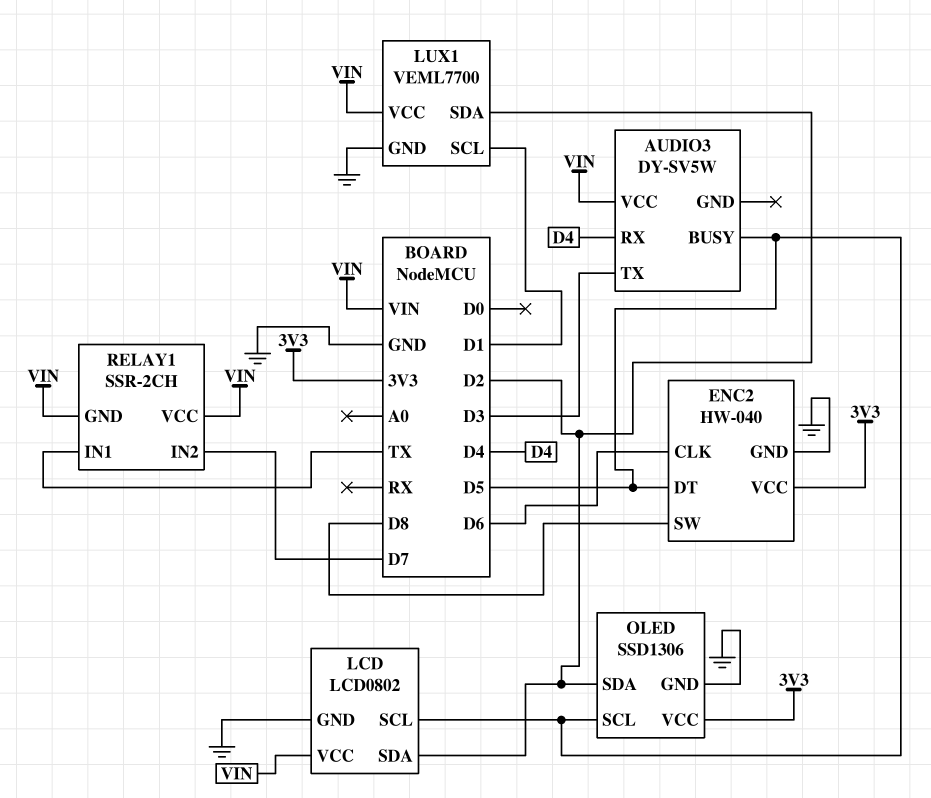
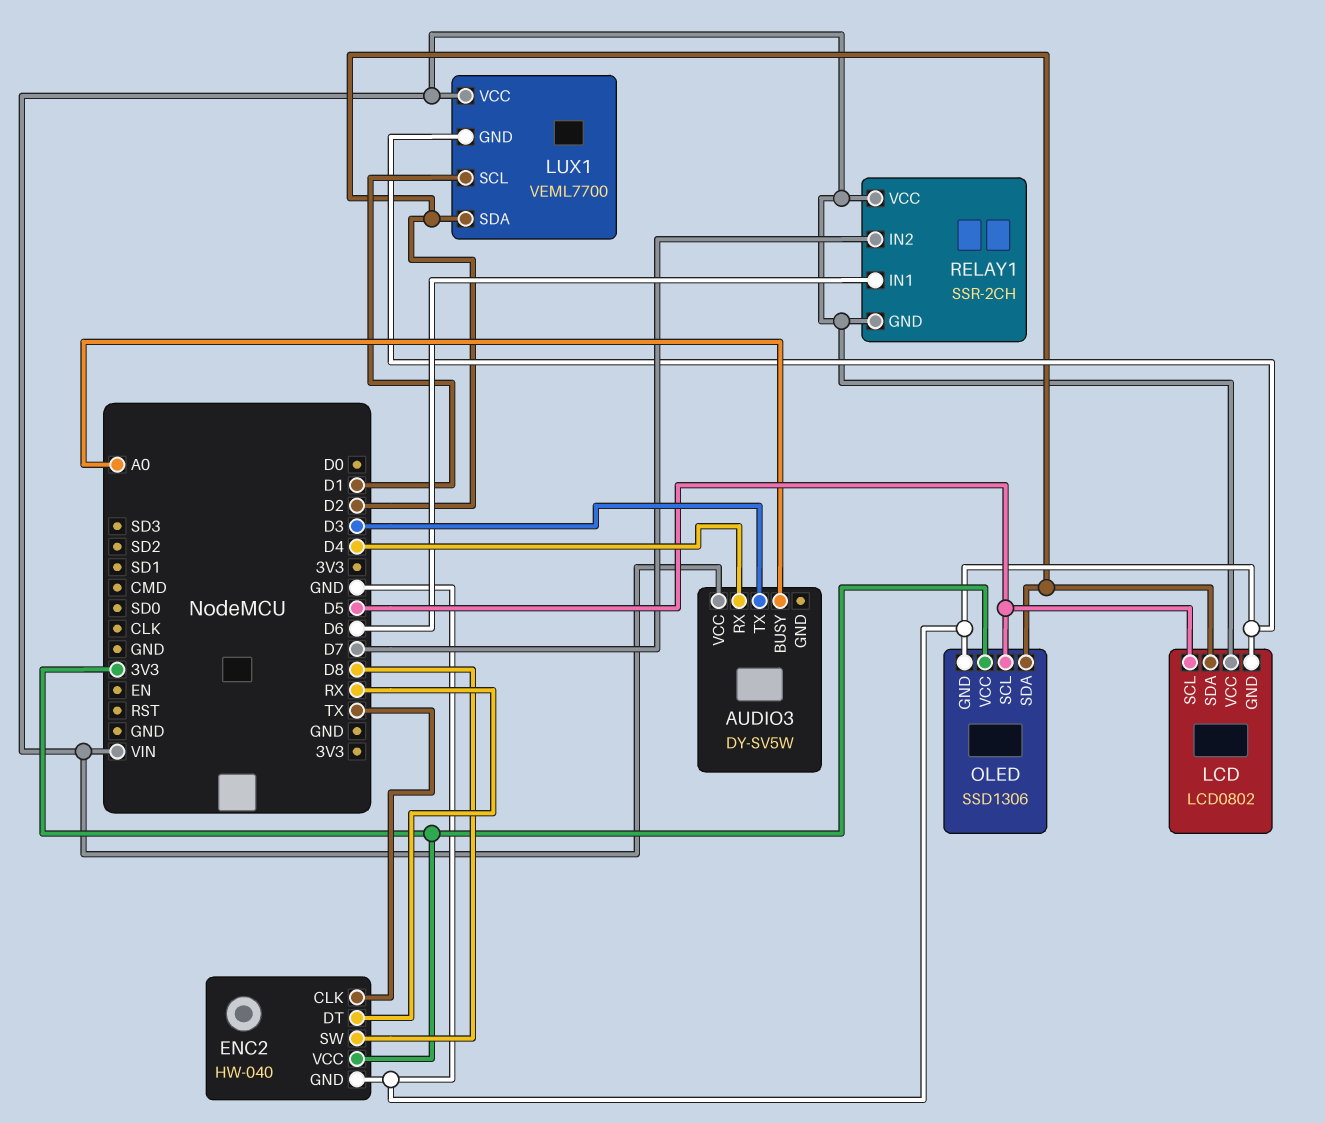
AUDIO3 pin BUSY: D5 -> A0
ENC2 pin CLK: D6 -> TX
ENC2 pin DT: D5 -> RX
RELAY1 pin IN1: TX -> D6

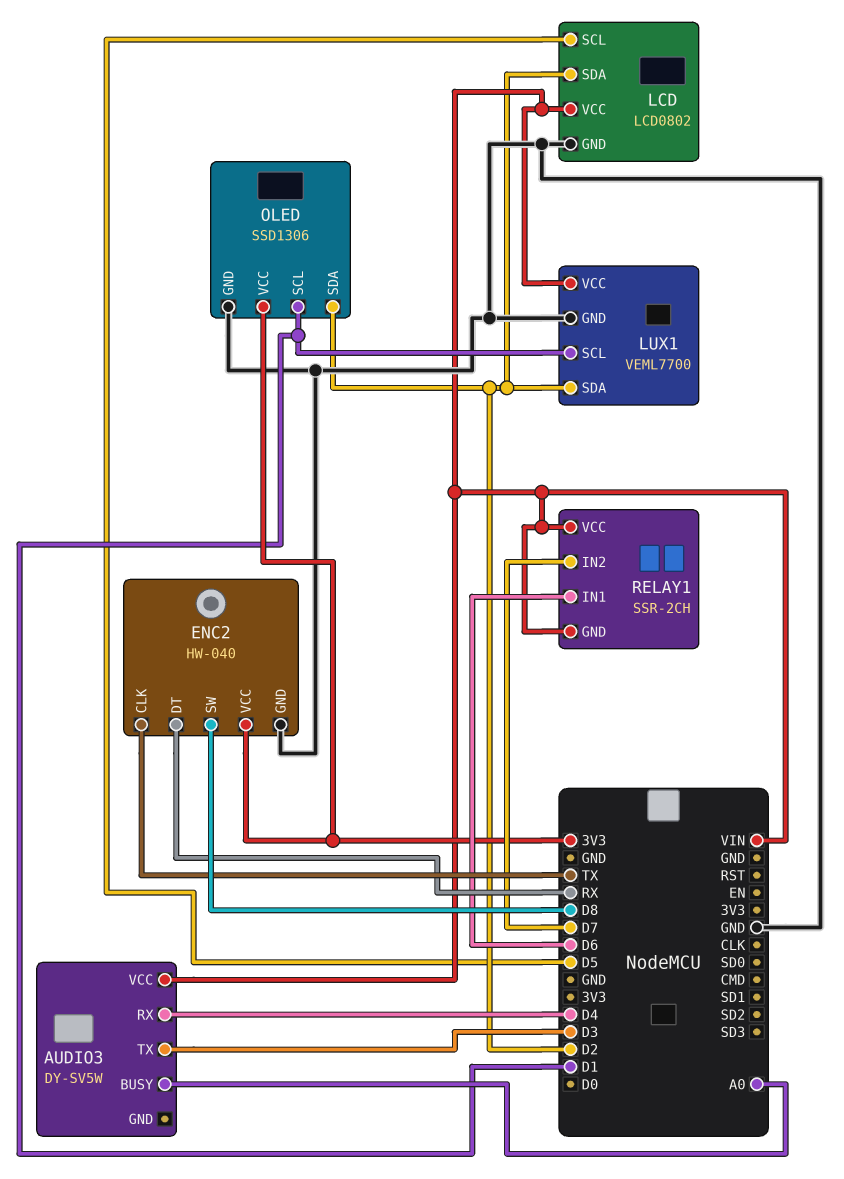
OLED pin SCL: D5 -> D1

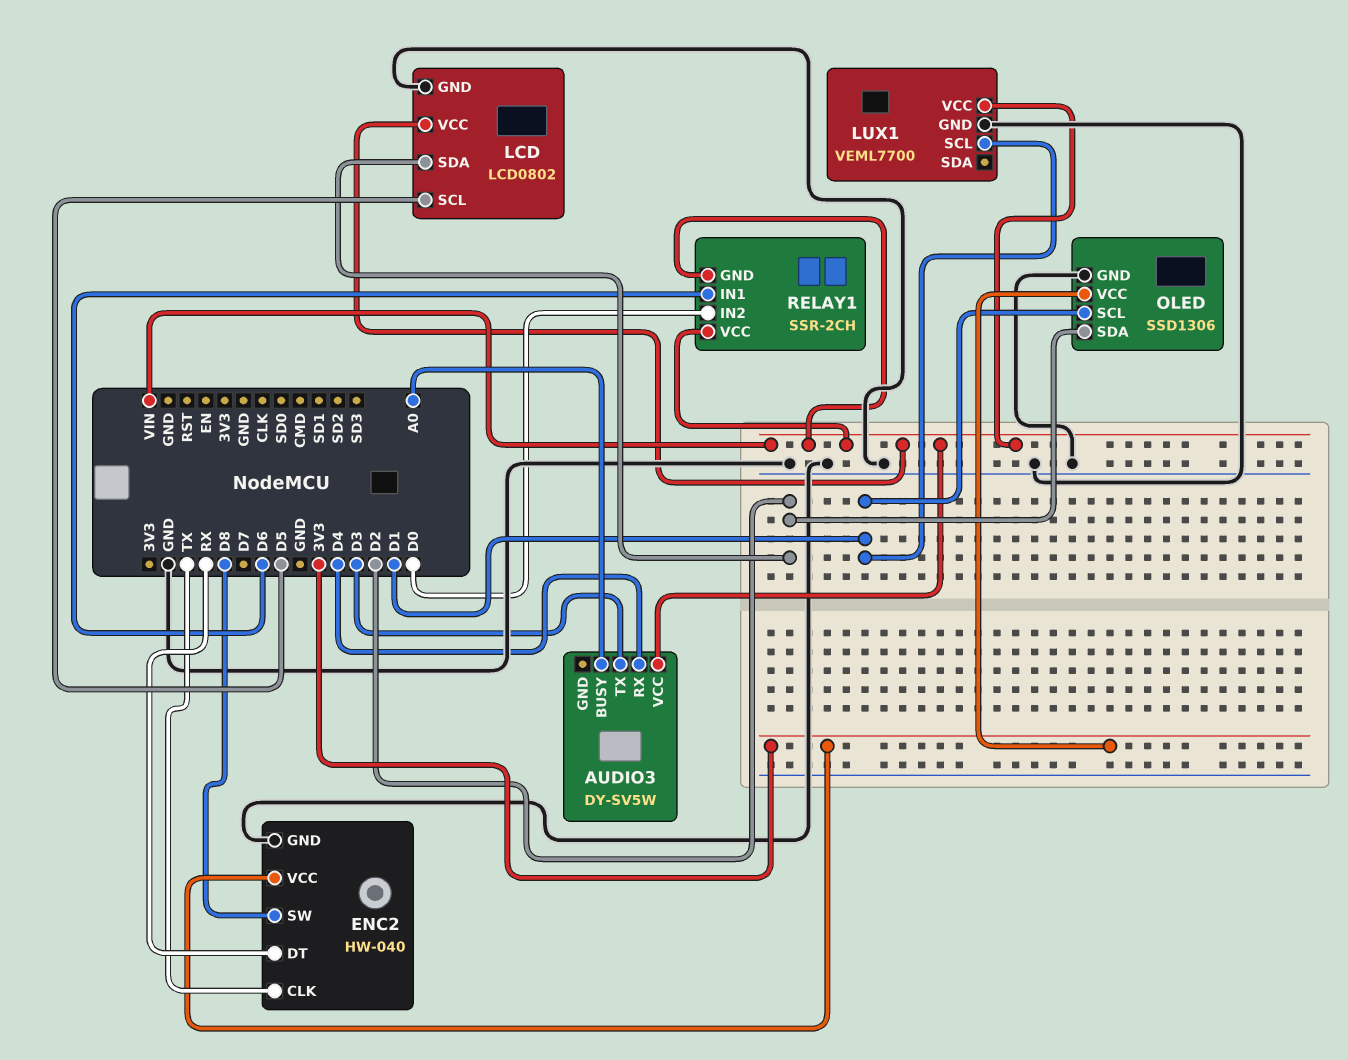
LUX1 pin SDA: D2 -> none
RELAY1 pin IN2: D7 -> D0

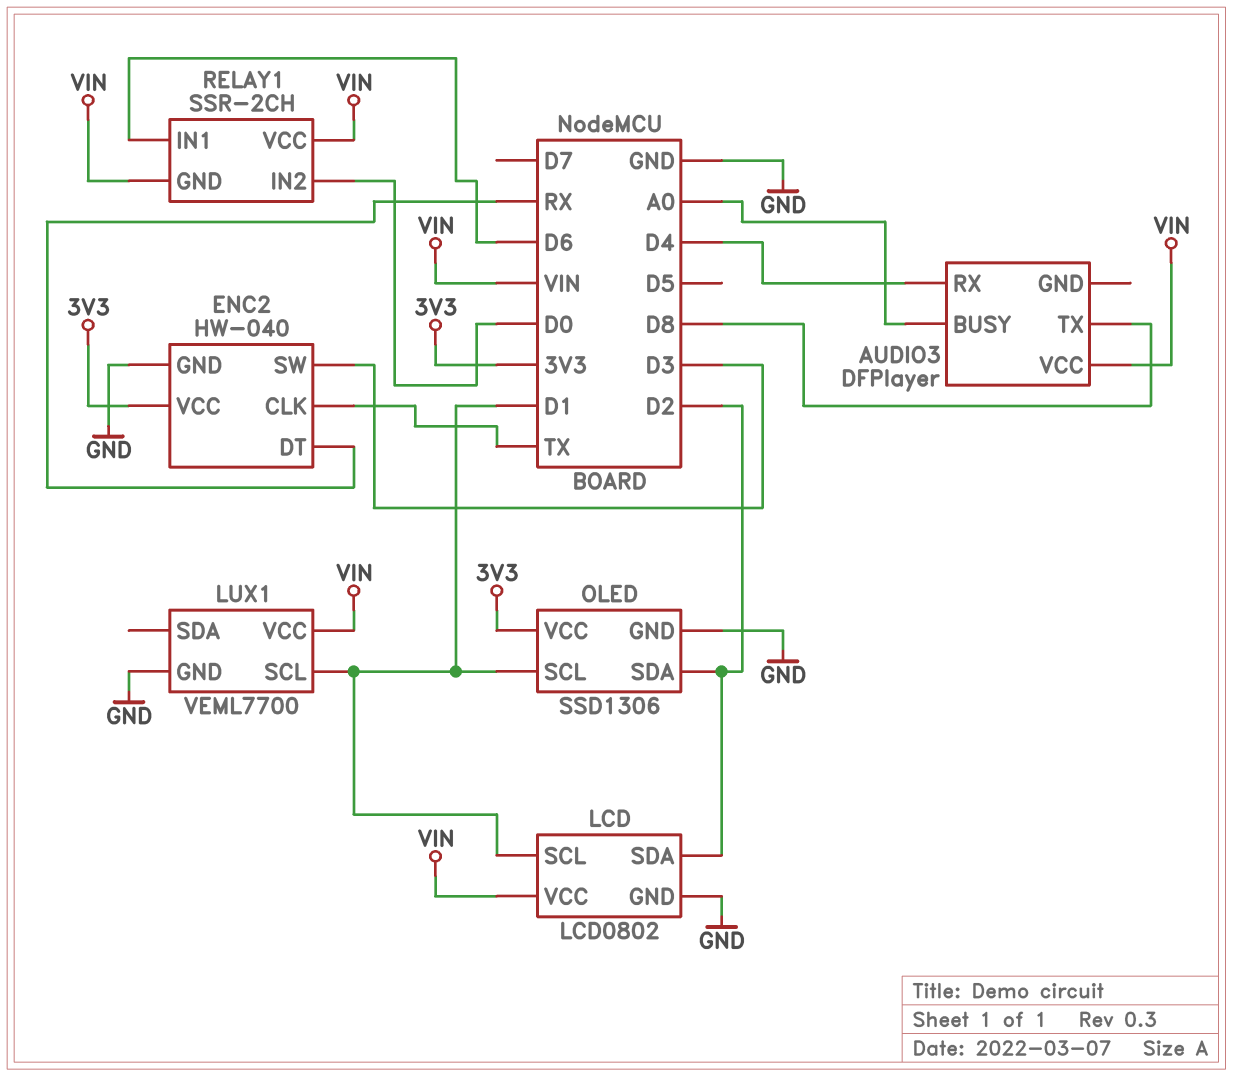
AUDIO3: DY-SV5W -> DFPlayer
AUDIO3 pin TX: D3 -> D8
ENC2 pin SW: D8 -> D3
LCD pin SCL: D5 -> D1

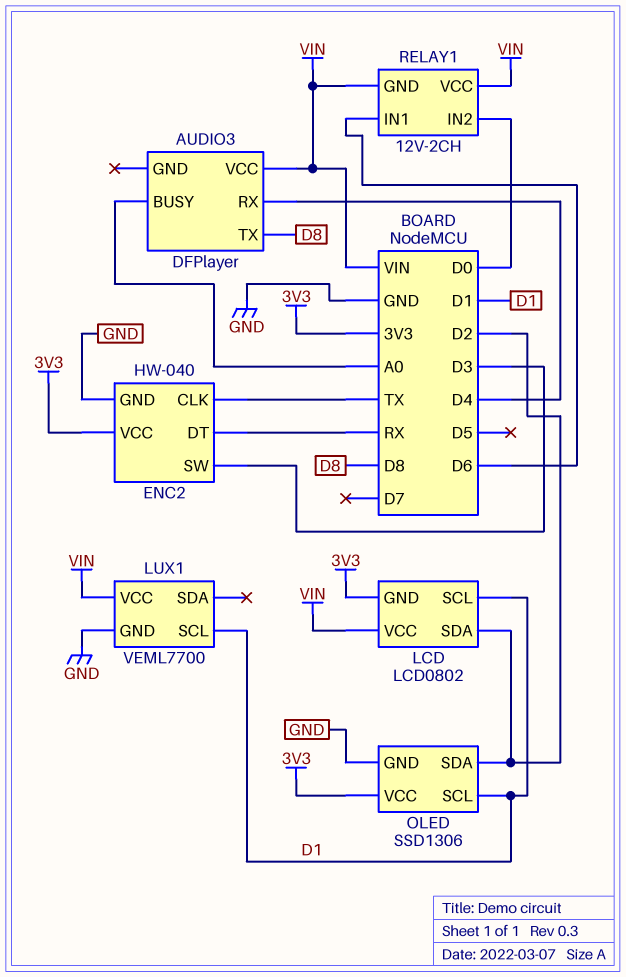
LCD pin GND: GND -> 3V3
RELAY1: SSR-2CH -> 12V-2CH

